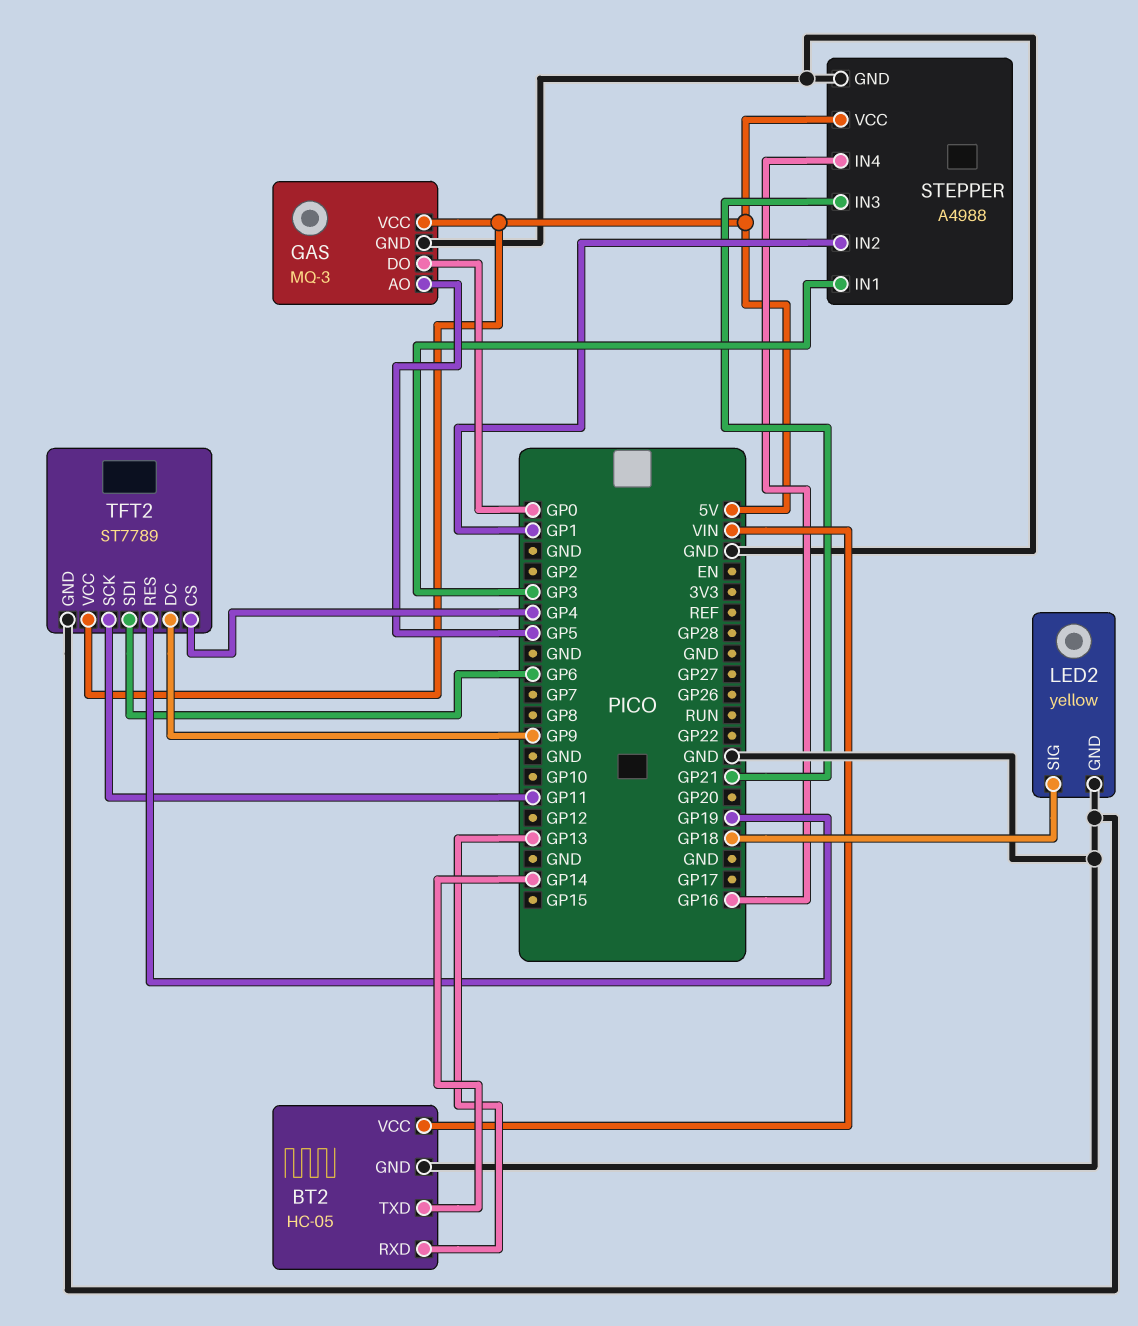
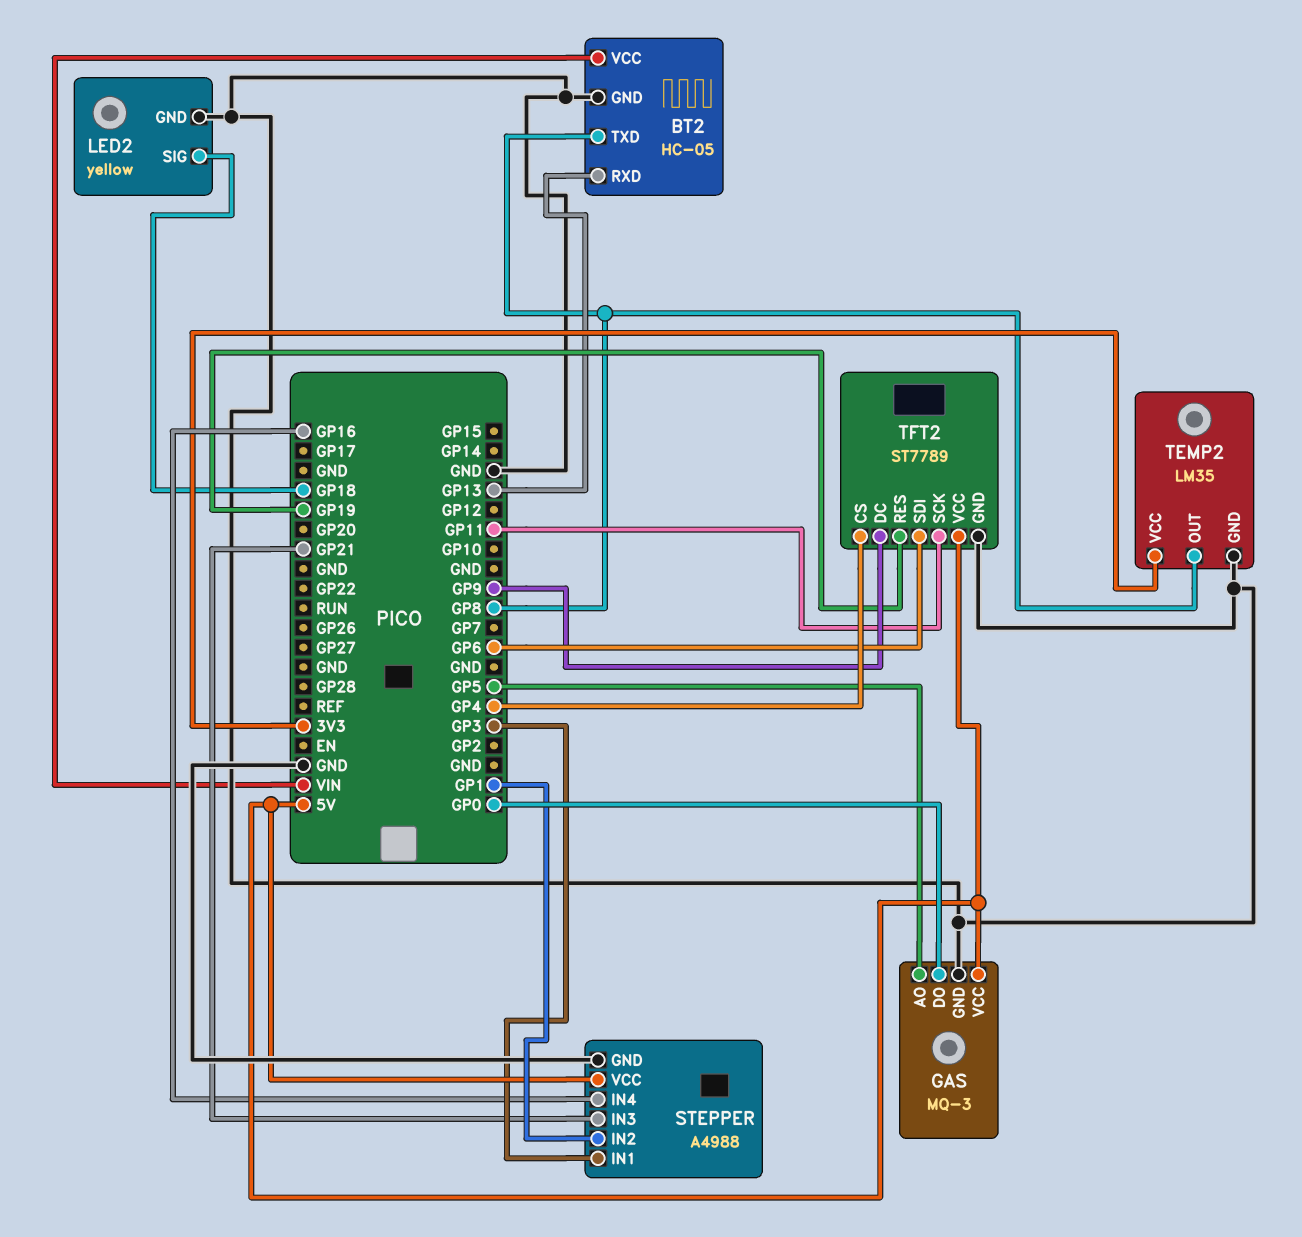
BT2 pin TXD: GP14 -> GP8
TEMP2: none -> LM35
TEMP2 pin GND: none -> GND
TEMP2 pin OUT: none -> GP8
TEMP2 pin VCC: none -> 3V3

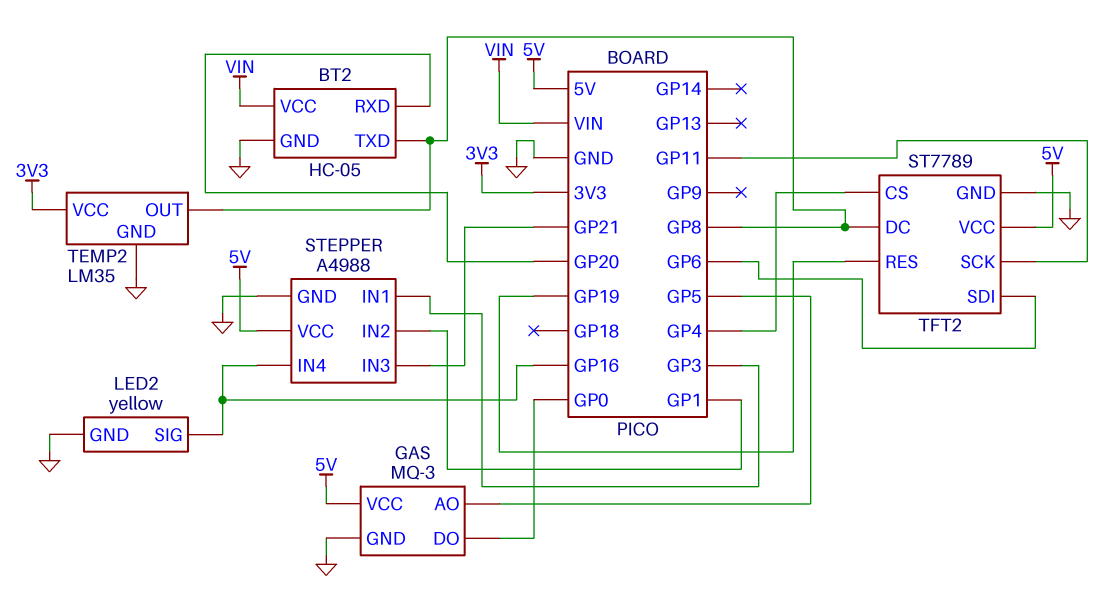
BT2 pin RXD: GP13 -> GP20
LED2 pin SIG: GP18 -> GP16
TFT2 pin DC: GP9 -> GP8

